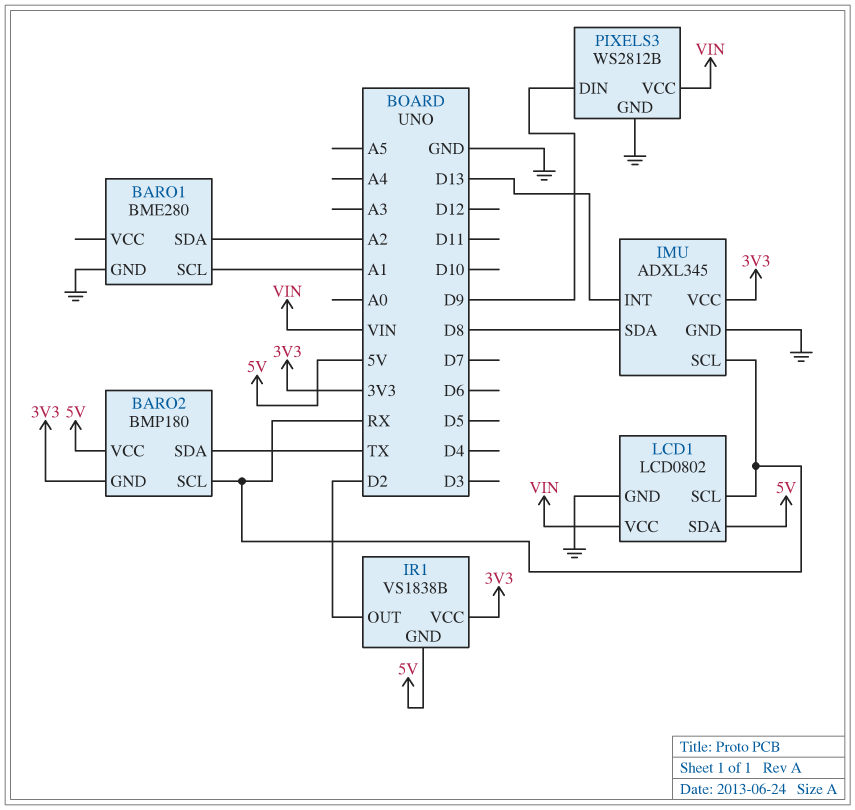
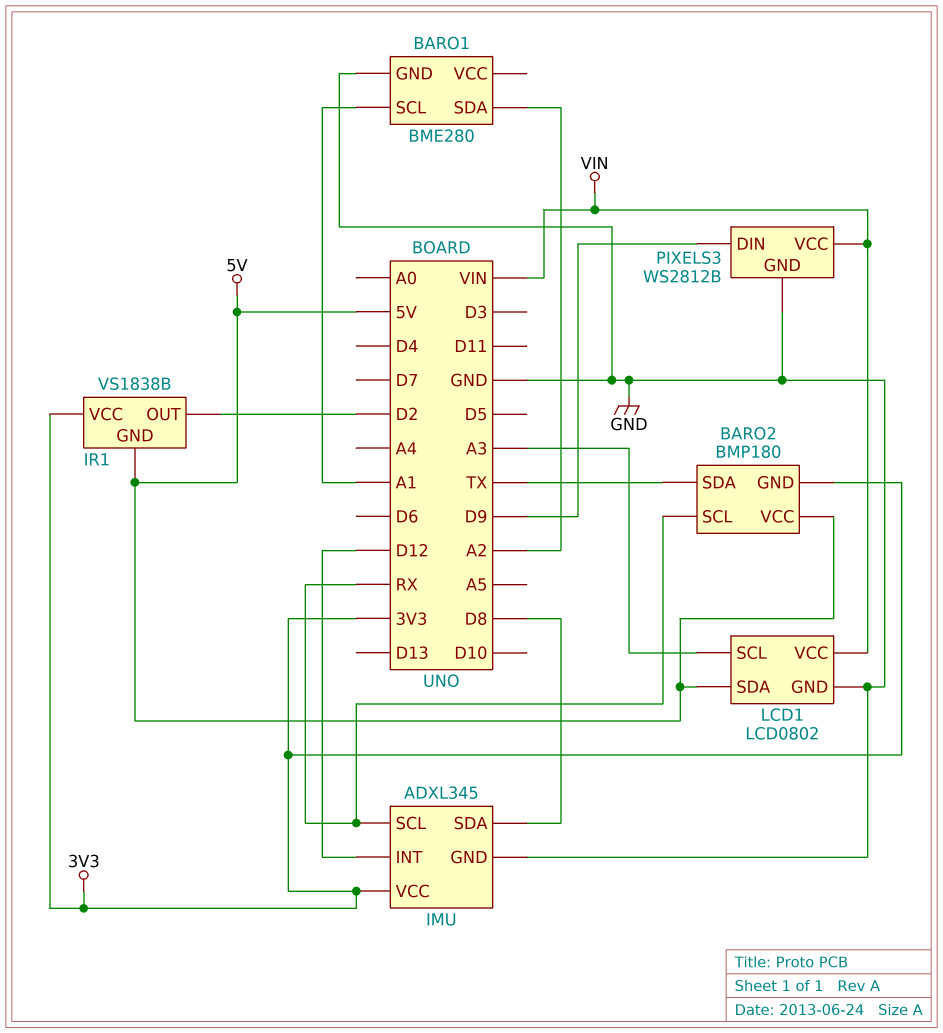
IMU pin INT: D13 -> D12
LCD1 pin SCL: RX -> A3

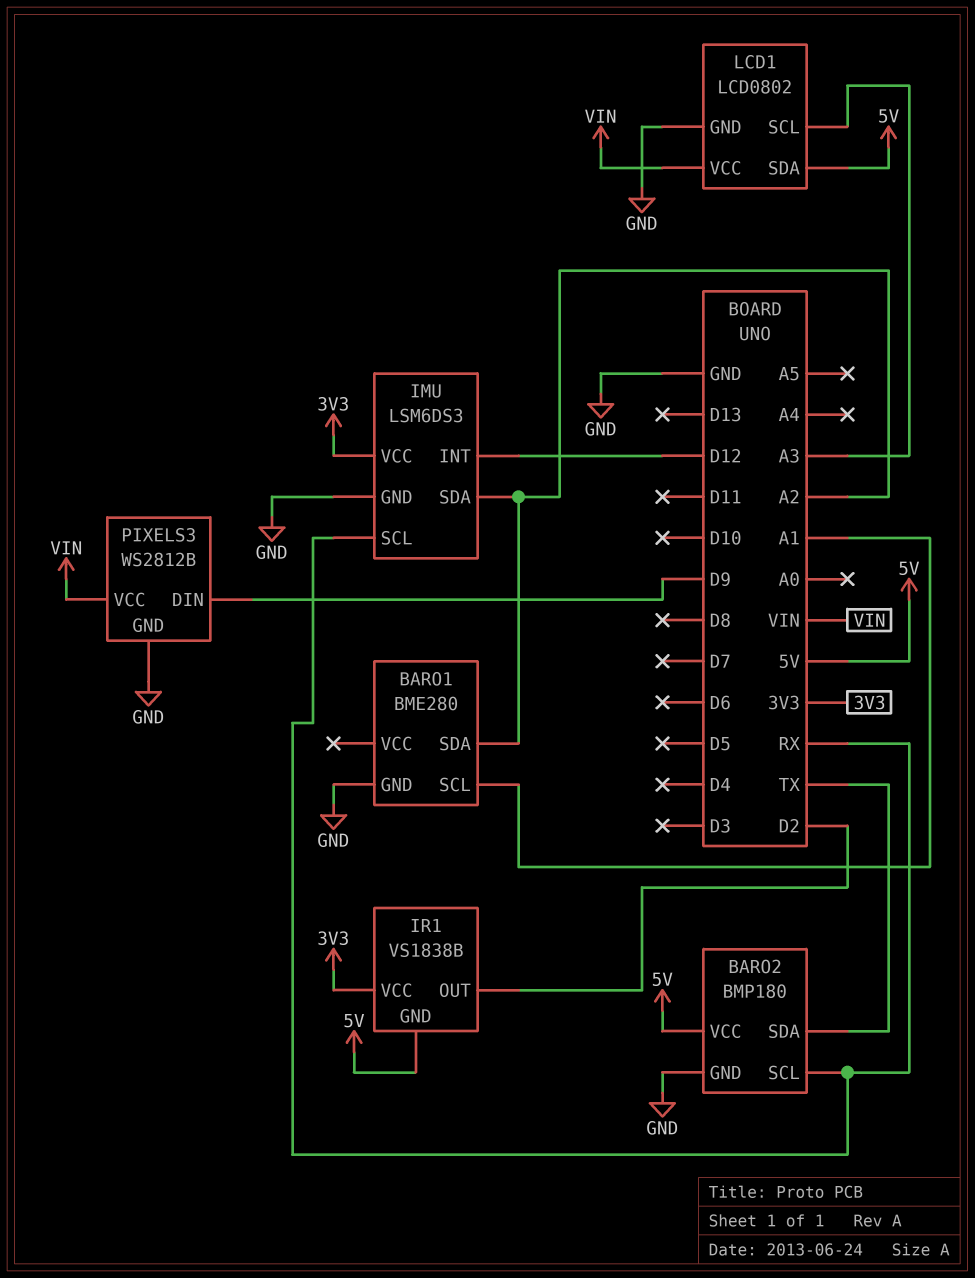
BARO2 pin GND: 3V3 -> GND
IMU: ADXL345 -> LSM6DS3
IMU pin SDA: D8 -> A2

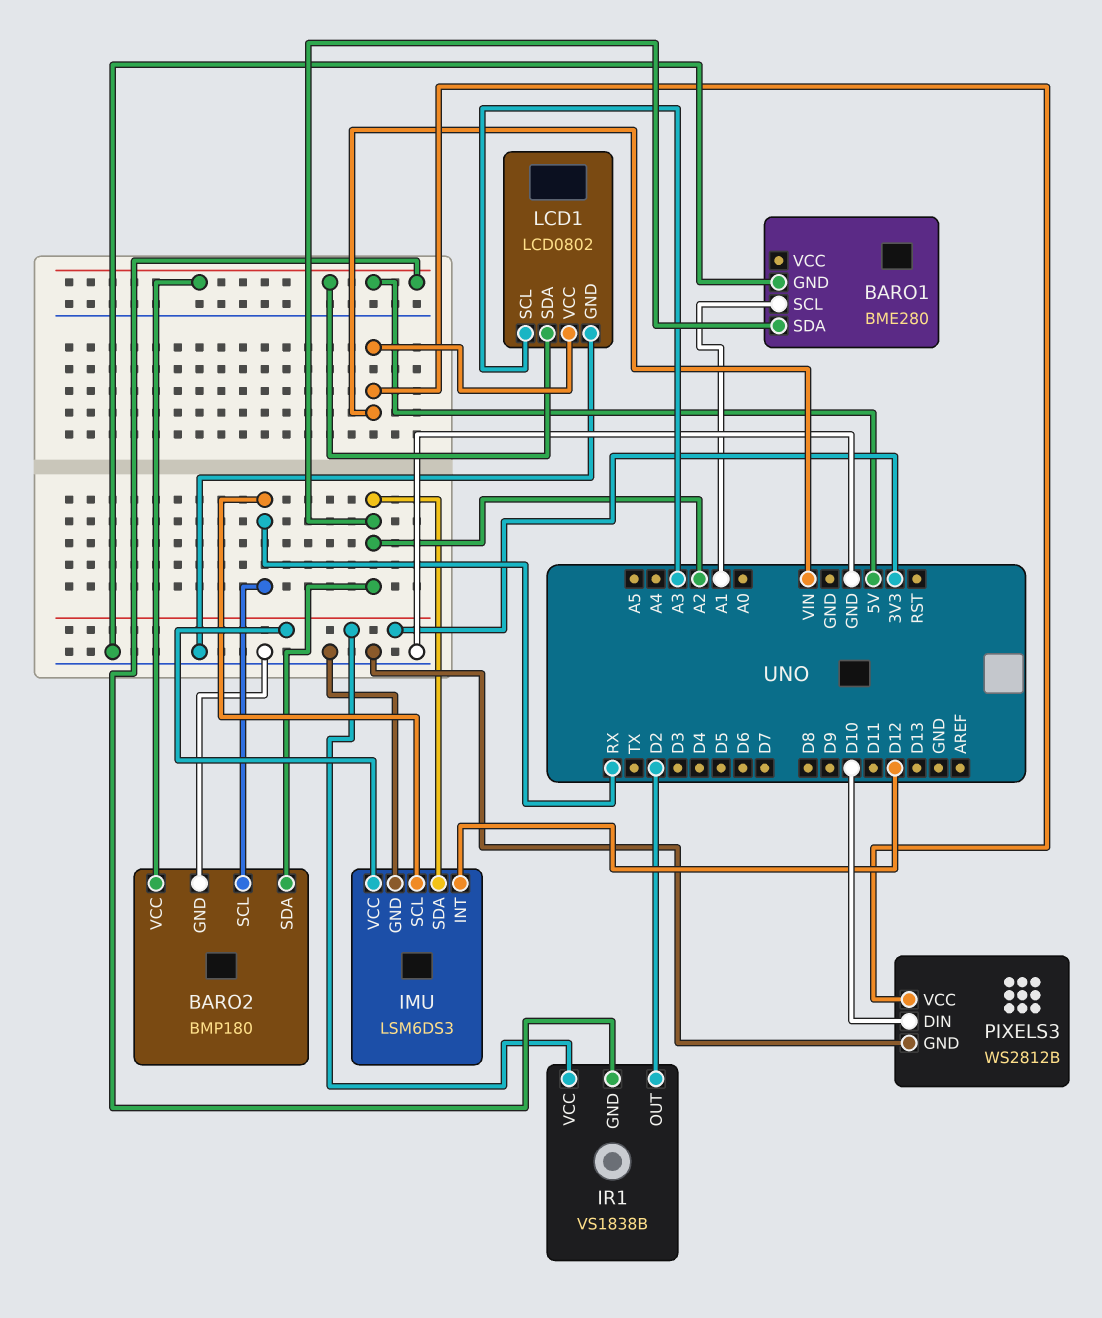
BARO2 pin SDA: TX -> A2
PIXELS3 pin DIN: D9 -> D10

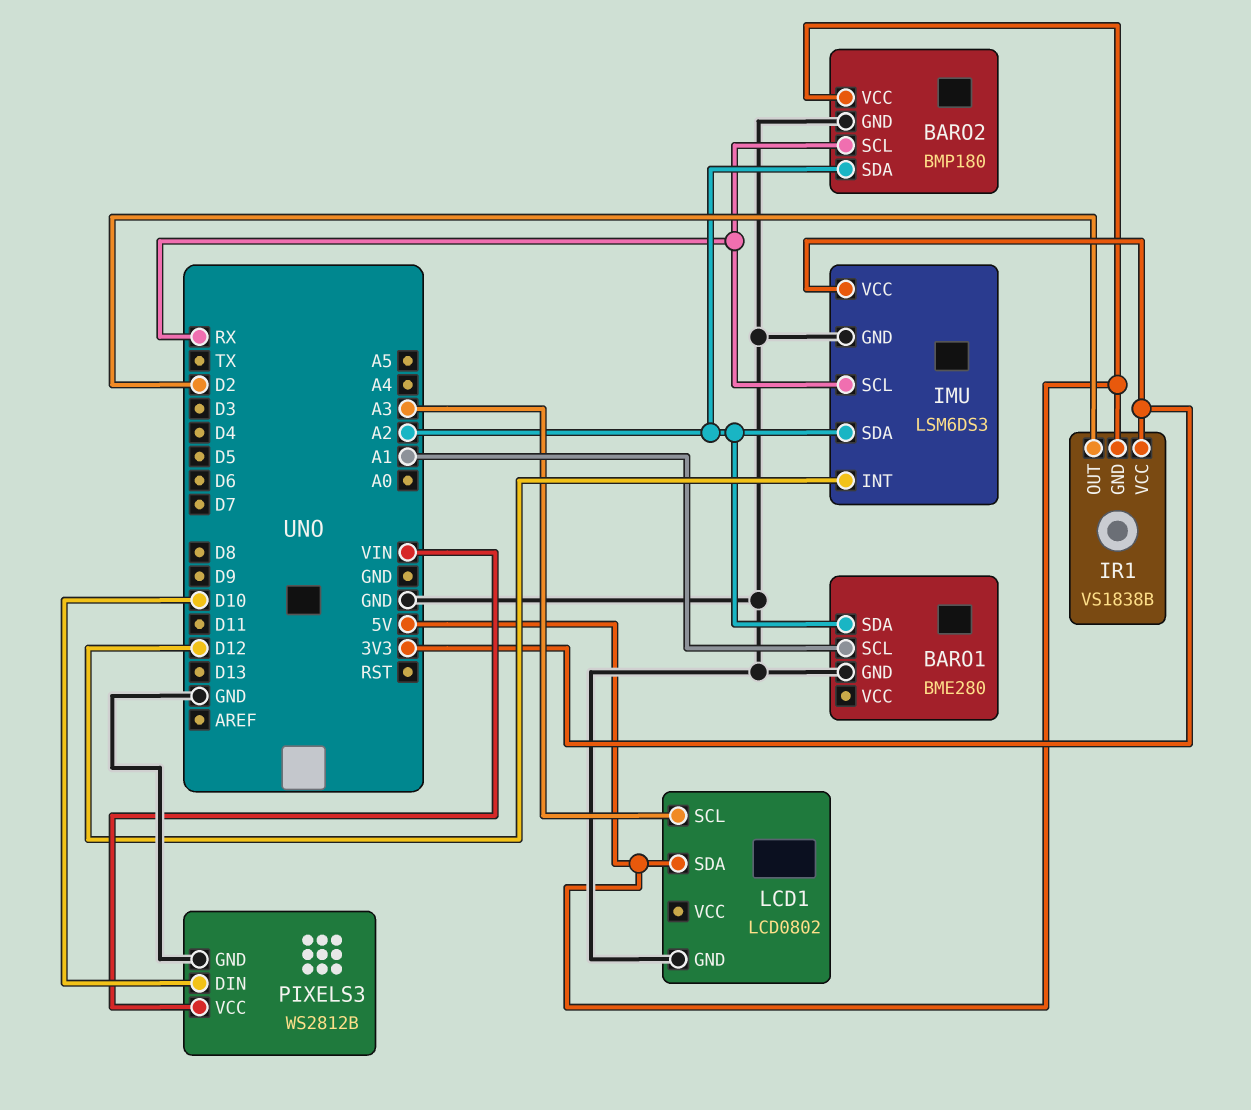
LCD1 pin VCC: VIN -> none

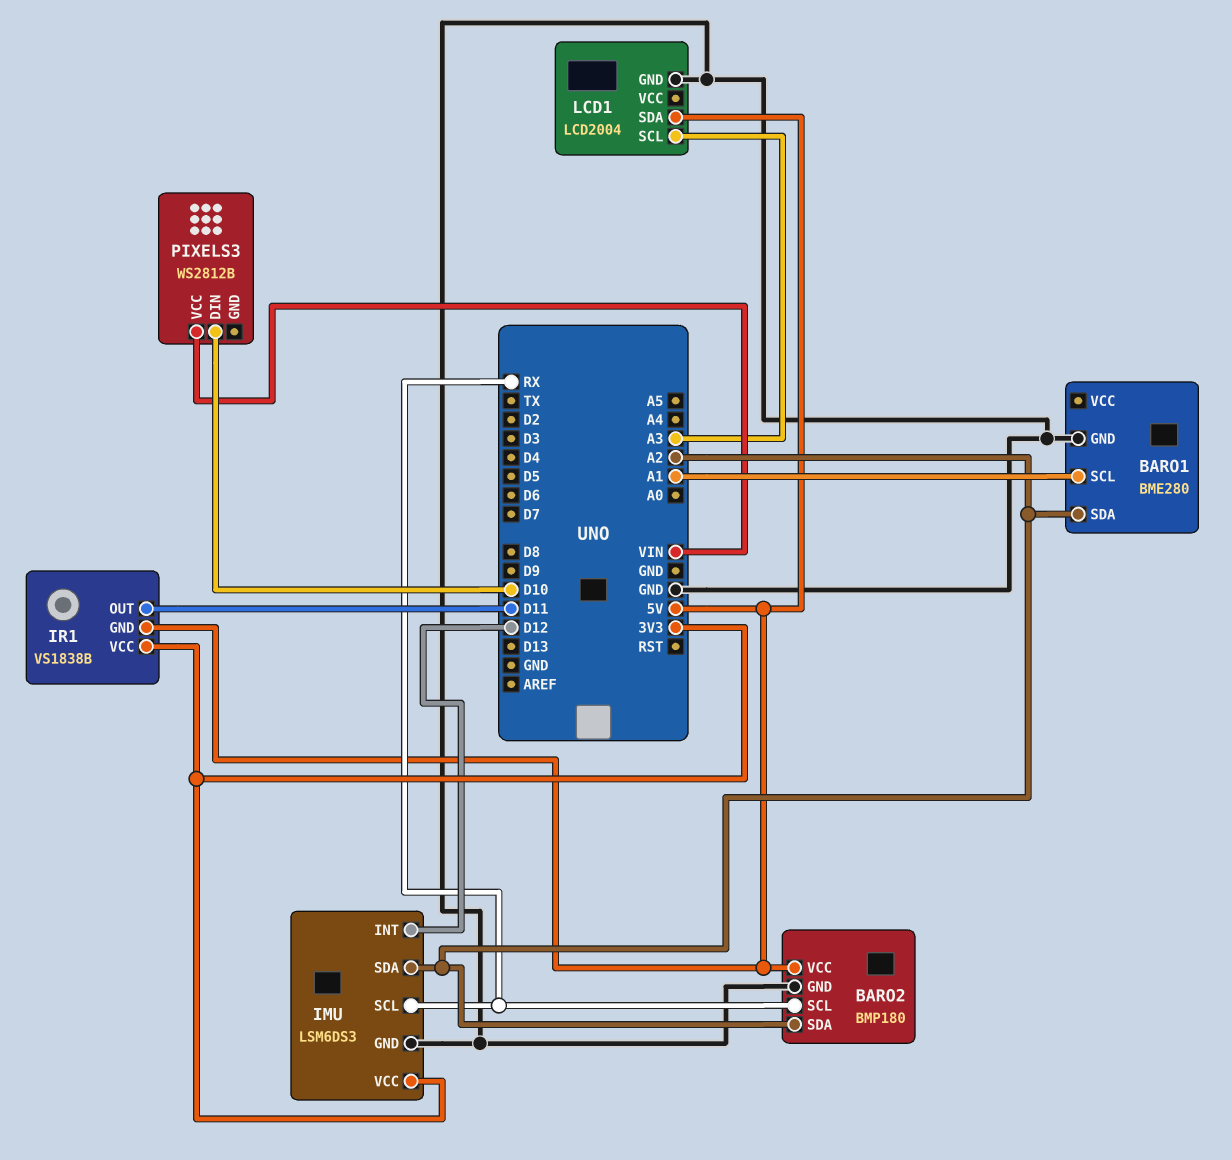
IR1 pin OUT: D2 -> D11
LCD1: LCD0802 -> LCD2004
PIXELS3 pin GND: GND -> none

